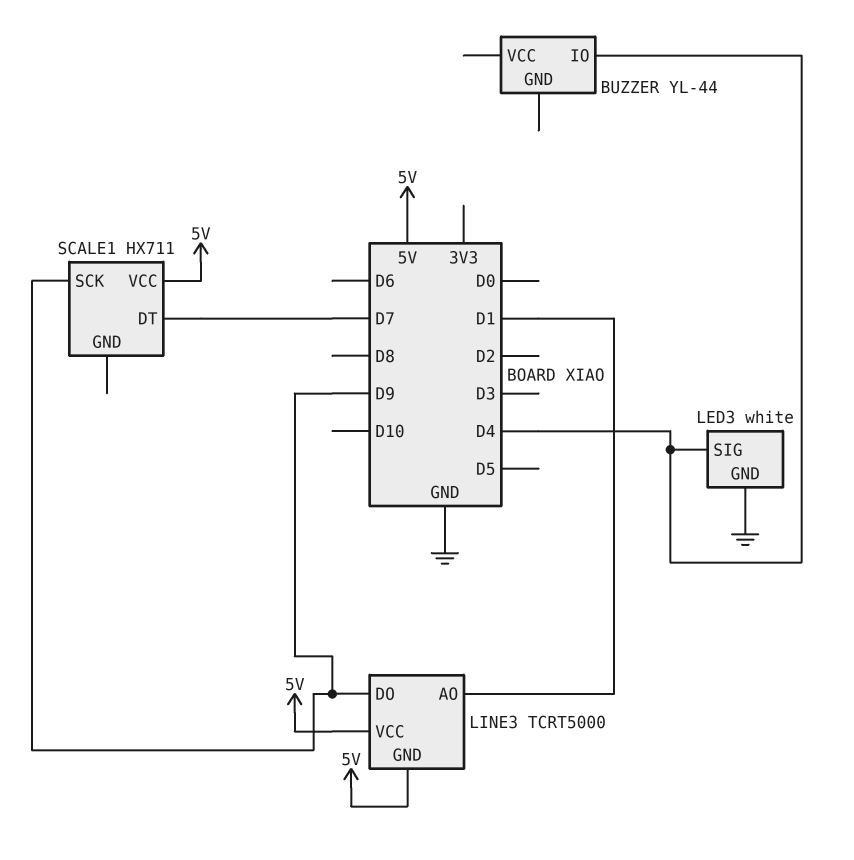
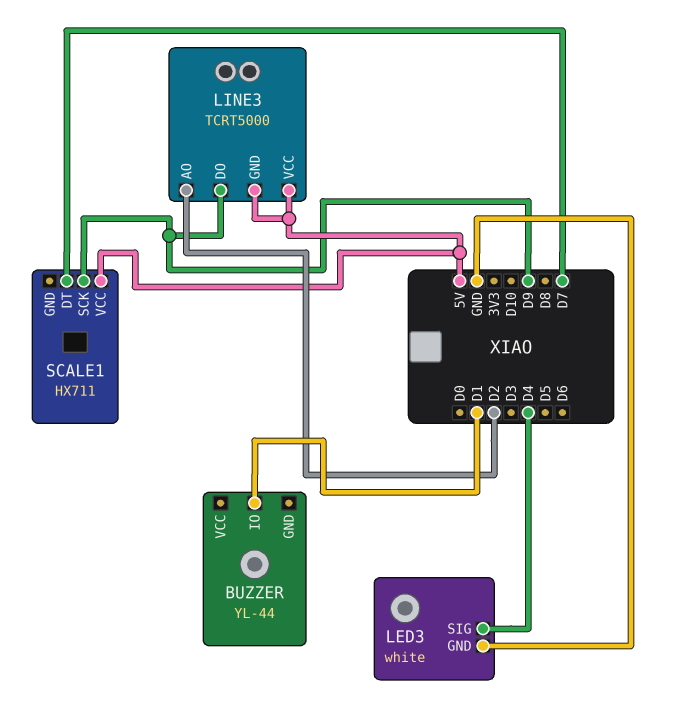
BUZZER pin IO: D4 -> D1
LINE3 pin AO: D1 -> D2

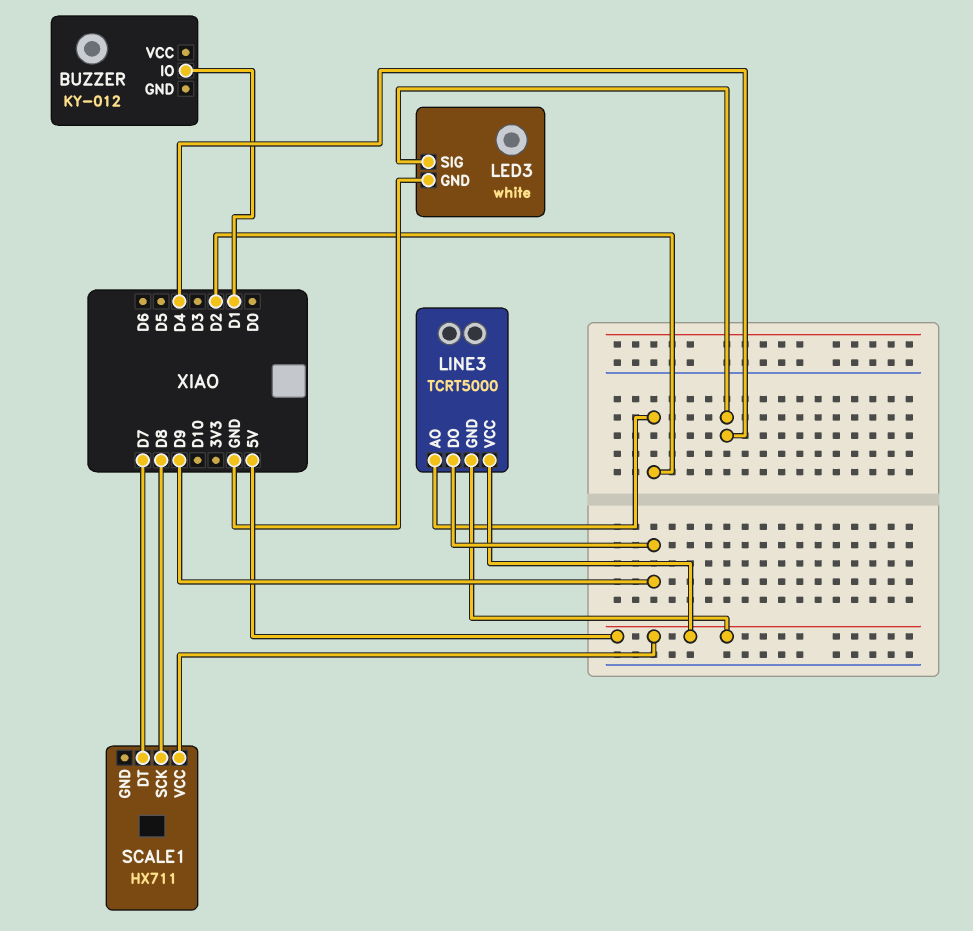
BUZZER: YL-44 -> KY-012
SCALE1 pin SCK: D9 -> D8

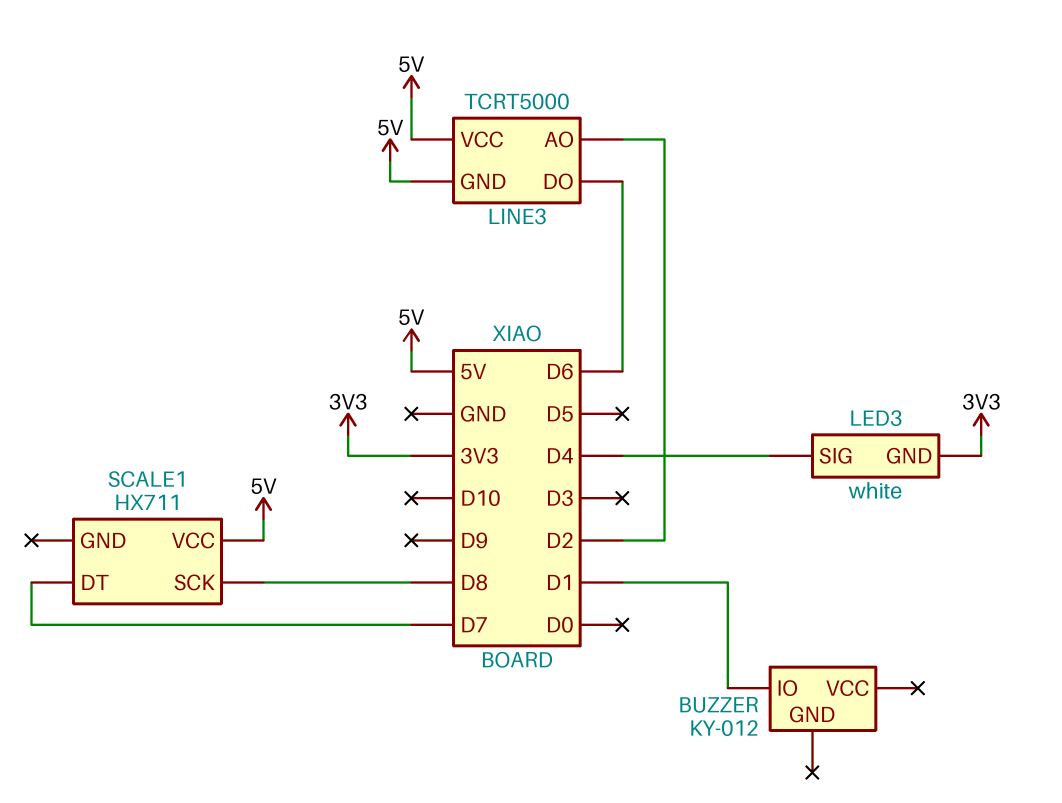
LED3 pin GND: GND -> 3V3
LINE3 pin DO: D9 -> D6

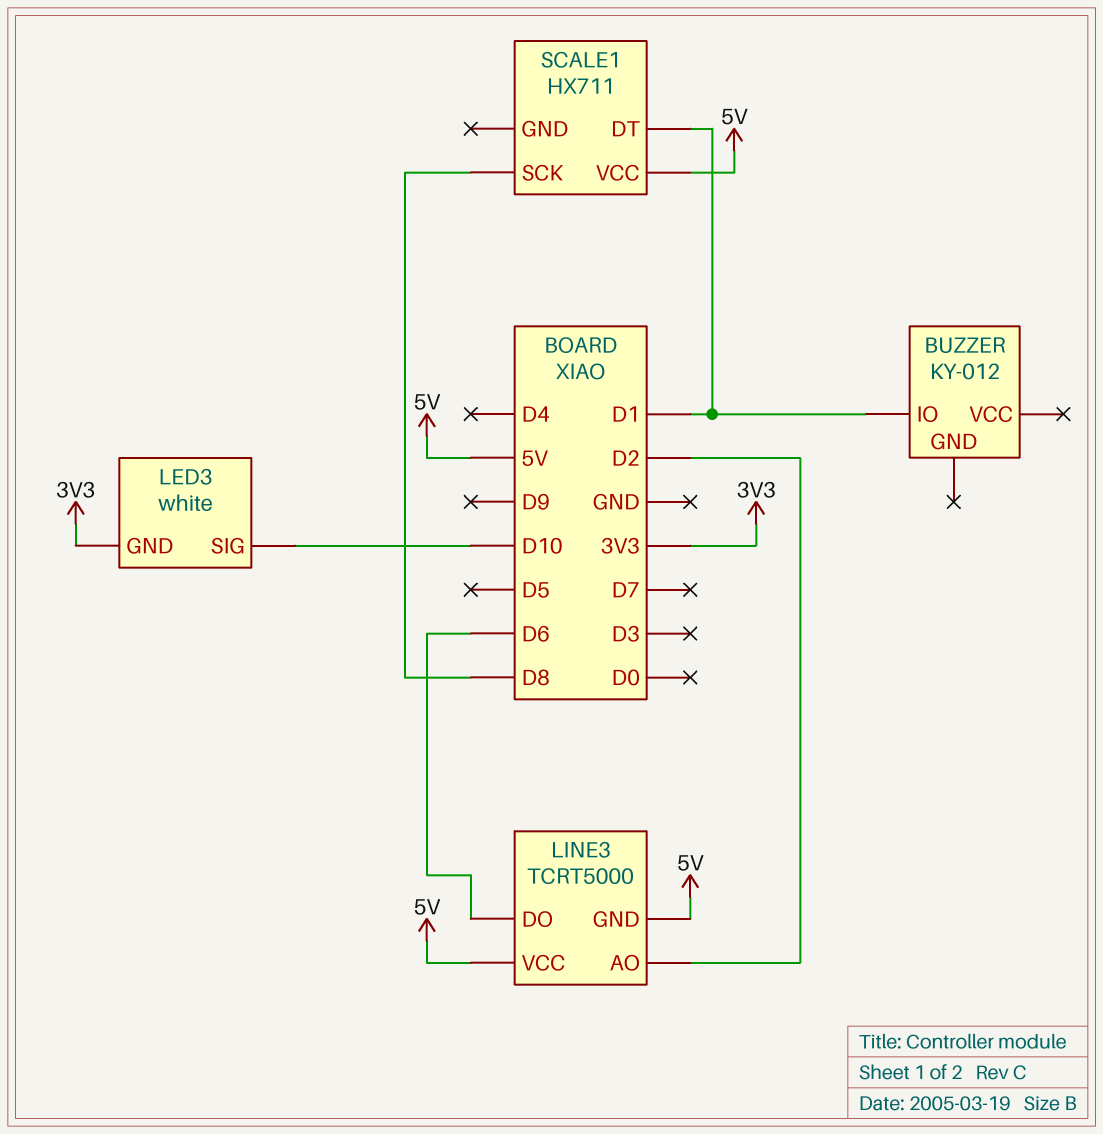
LED3 pin SIG: D4 -> D10
SCALE1 pin DT: D7 -> D1

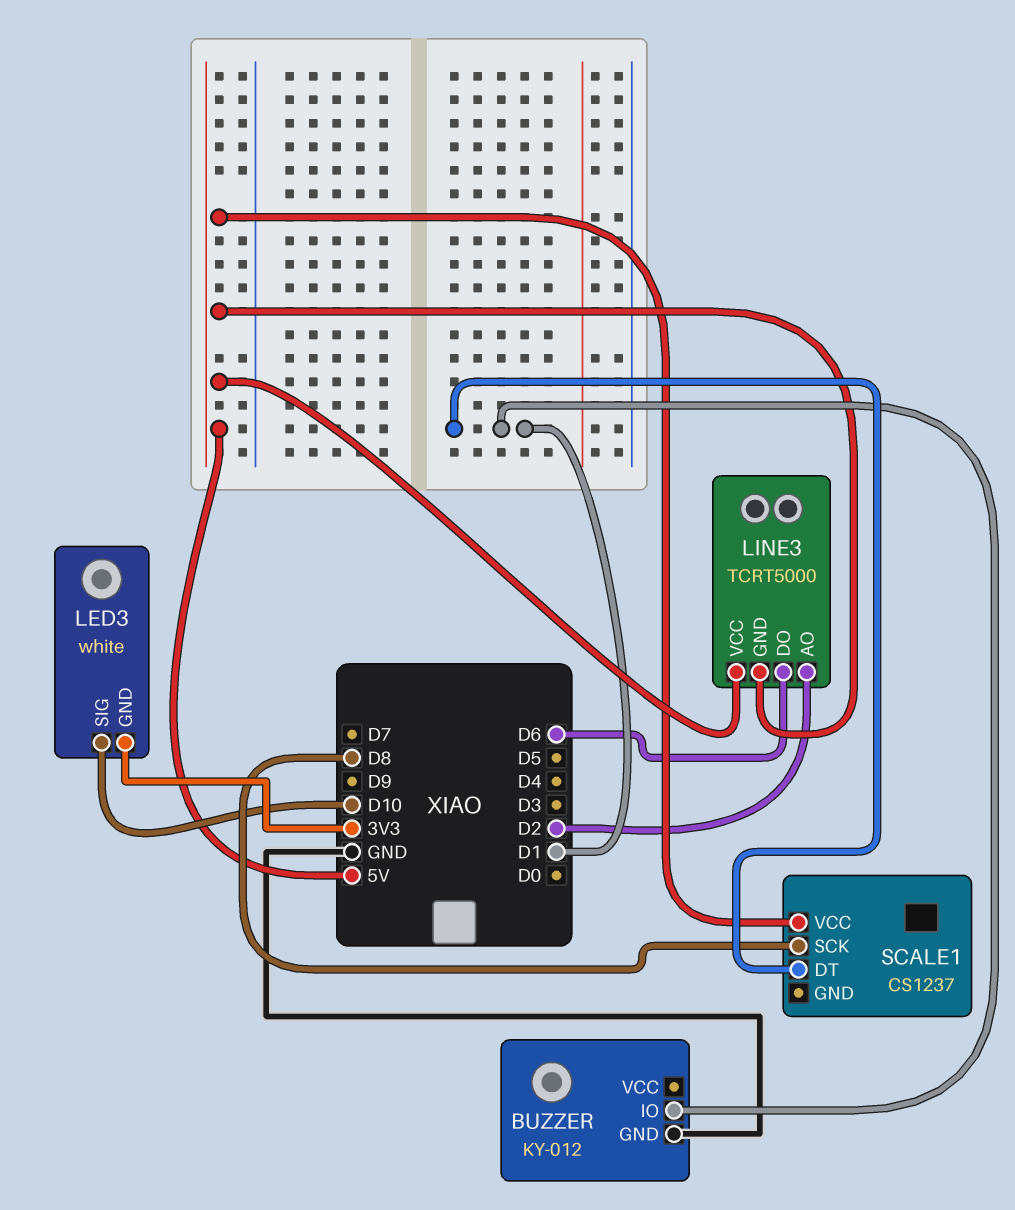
BUZZER pin GND: none -> GND
SCALE1: HX711 -> CS1237

